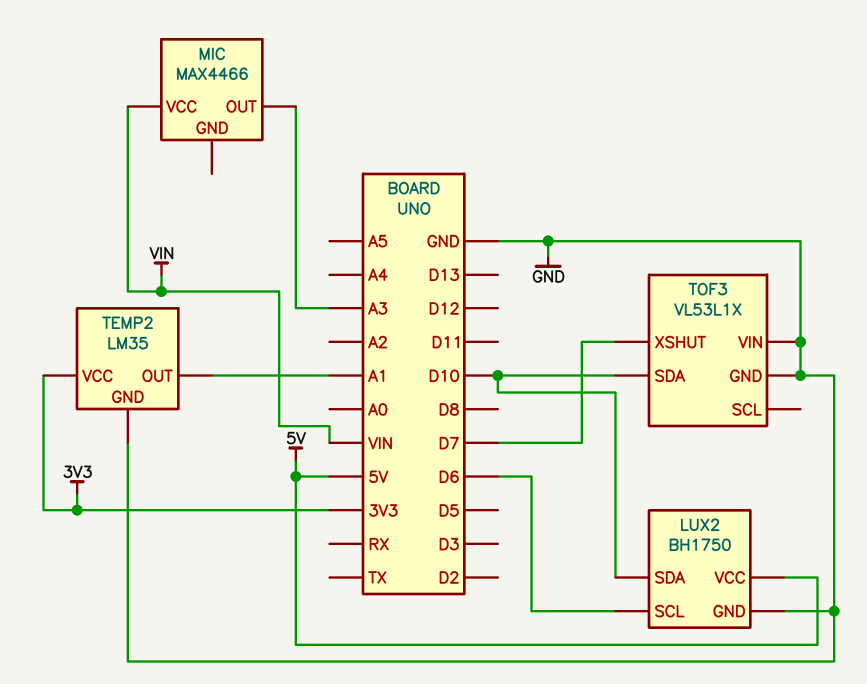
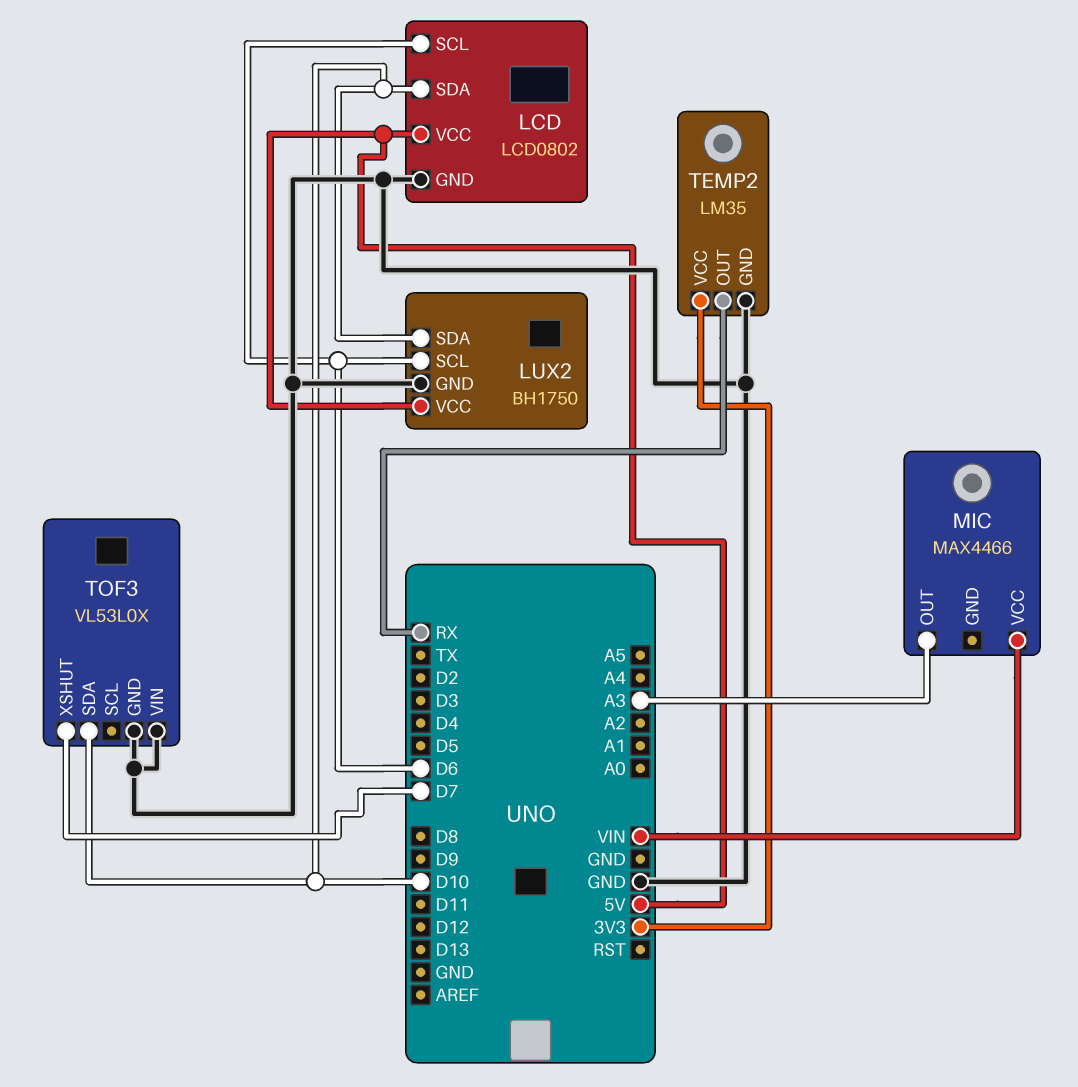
LCD: none -> LCD0802
LCD pin GND: none -> GND
LCD pin SCL: none -> D6
LCD pin SDA: none -> D10
LCD pin VCC: none -> 5V
TEMP2 pin OUT: A1 -> RX
TOF3: VL53L1X -> VL53L0X

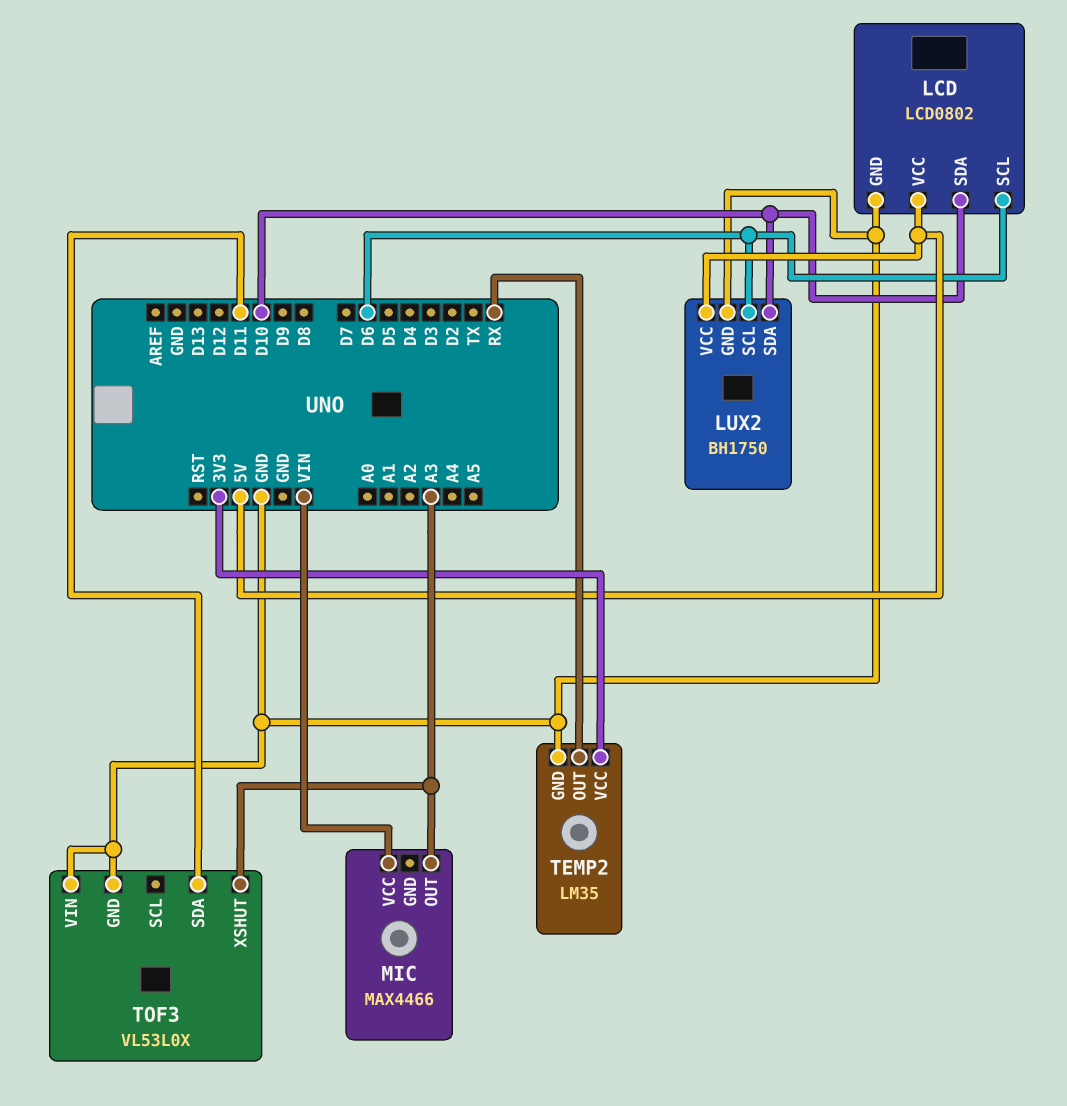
TOF3 pin SDA: D10 -> D11
TOF3 pin XSHUT: D7 -> A3

